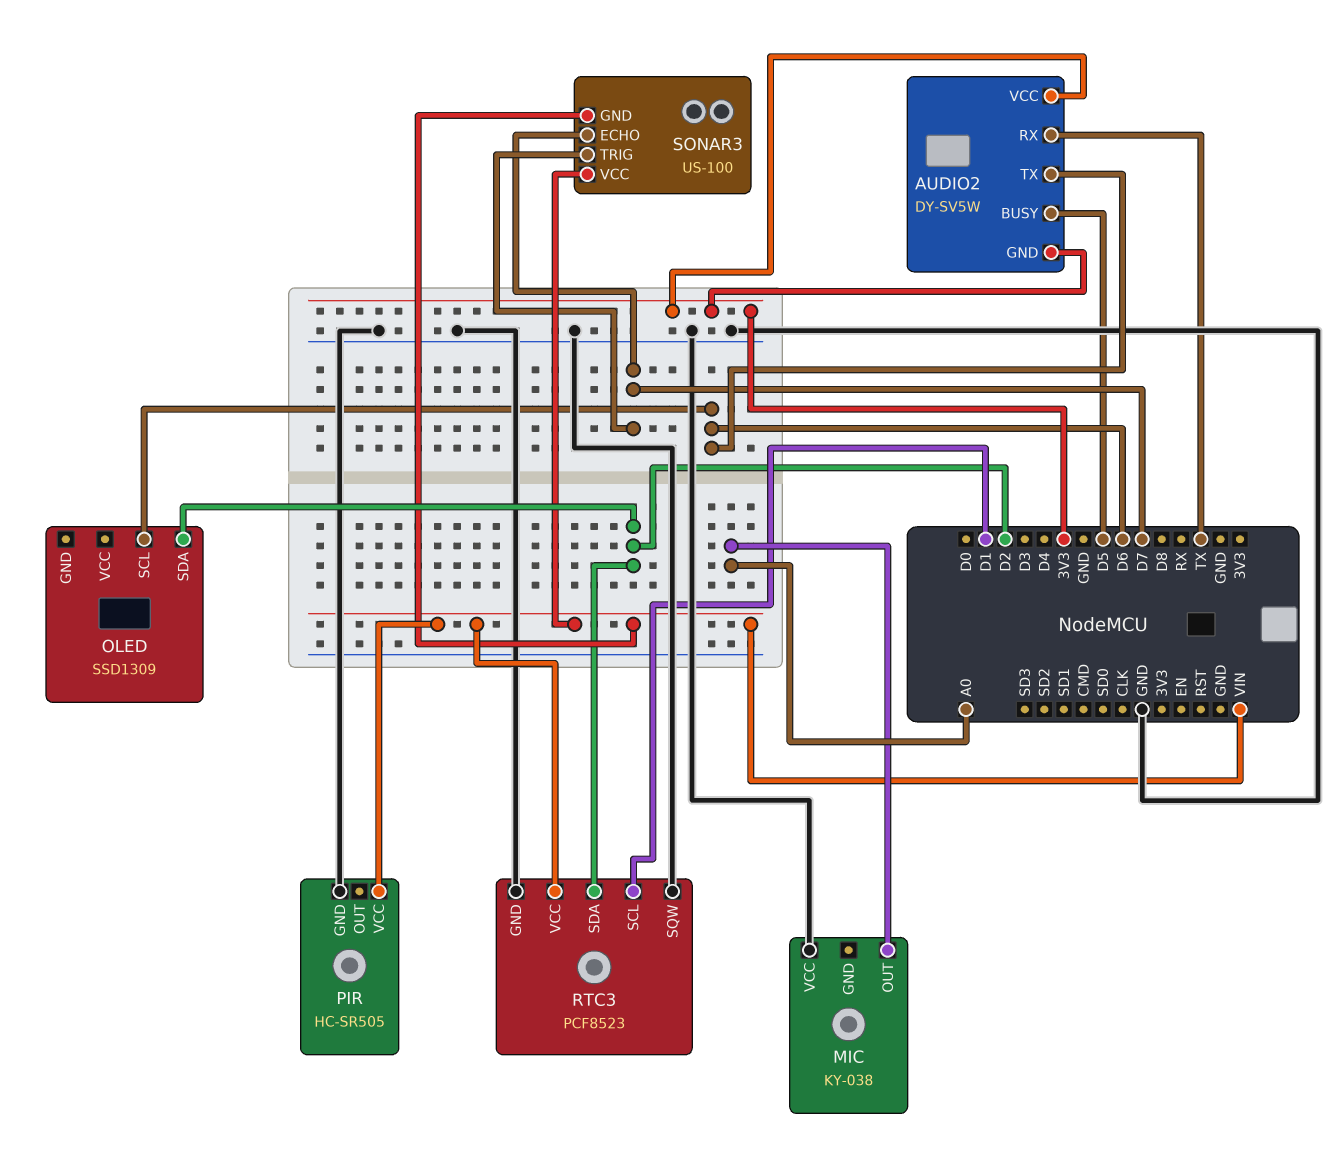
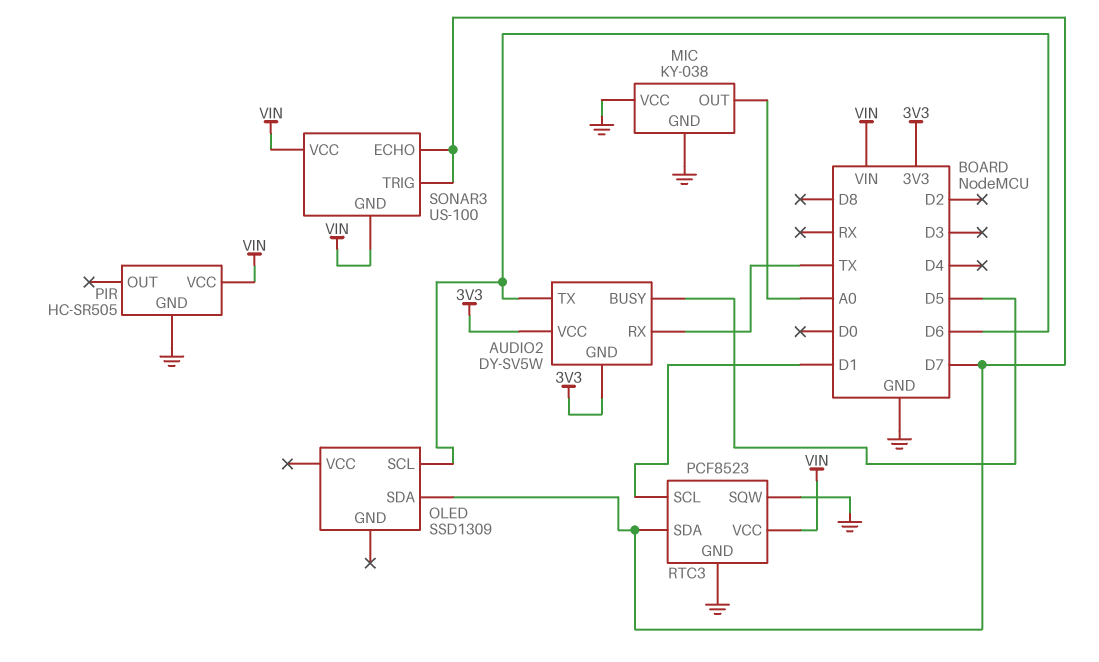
MIC pin GND: none -> GND
OLED pin SDA: D2 -> D7
RTC3 pin SDA: D2 -> D7

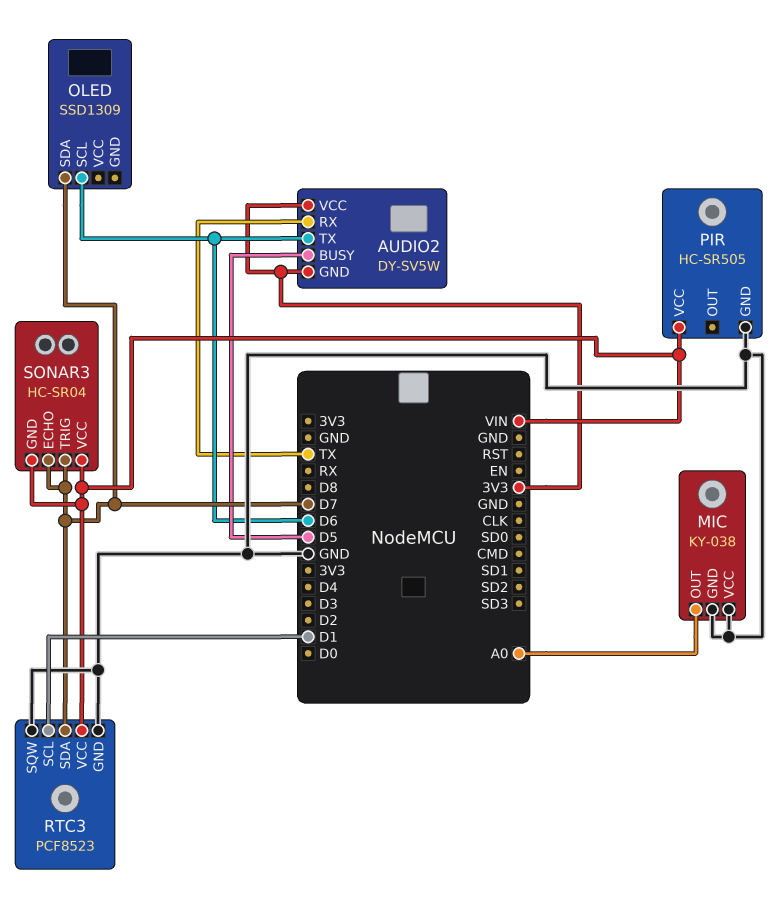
SONAR3: US-100 -> HC-SR04

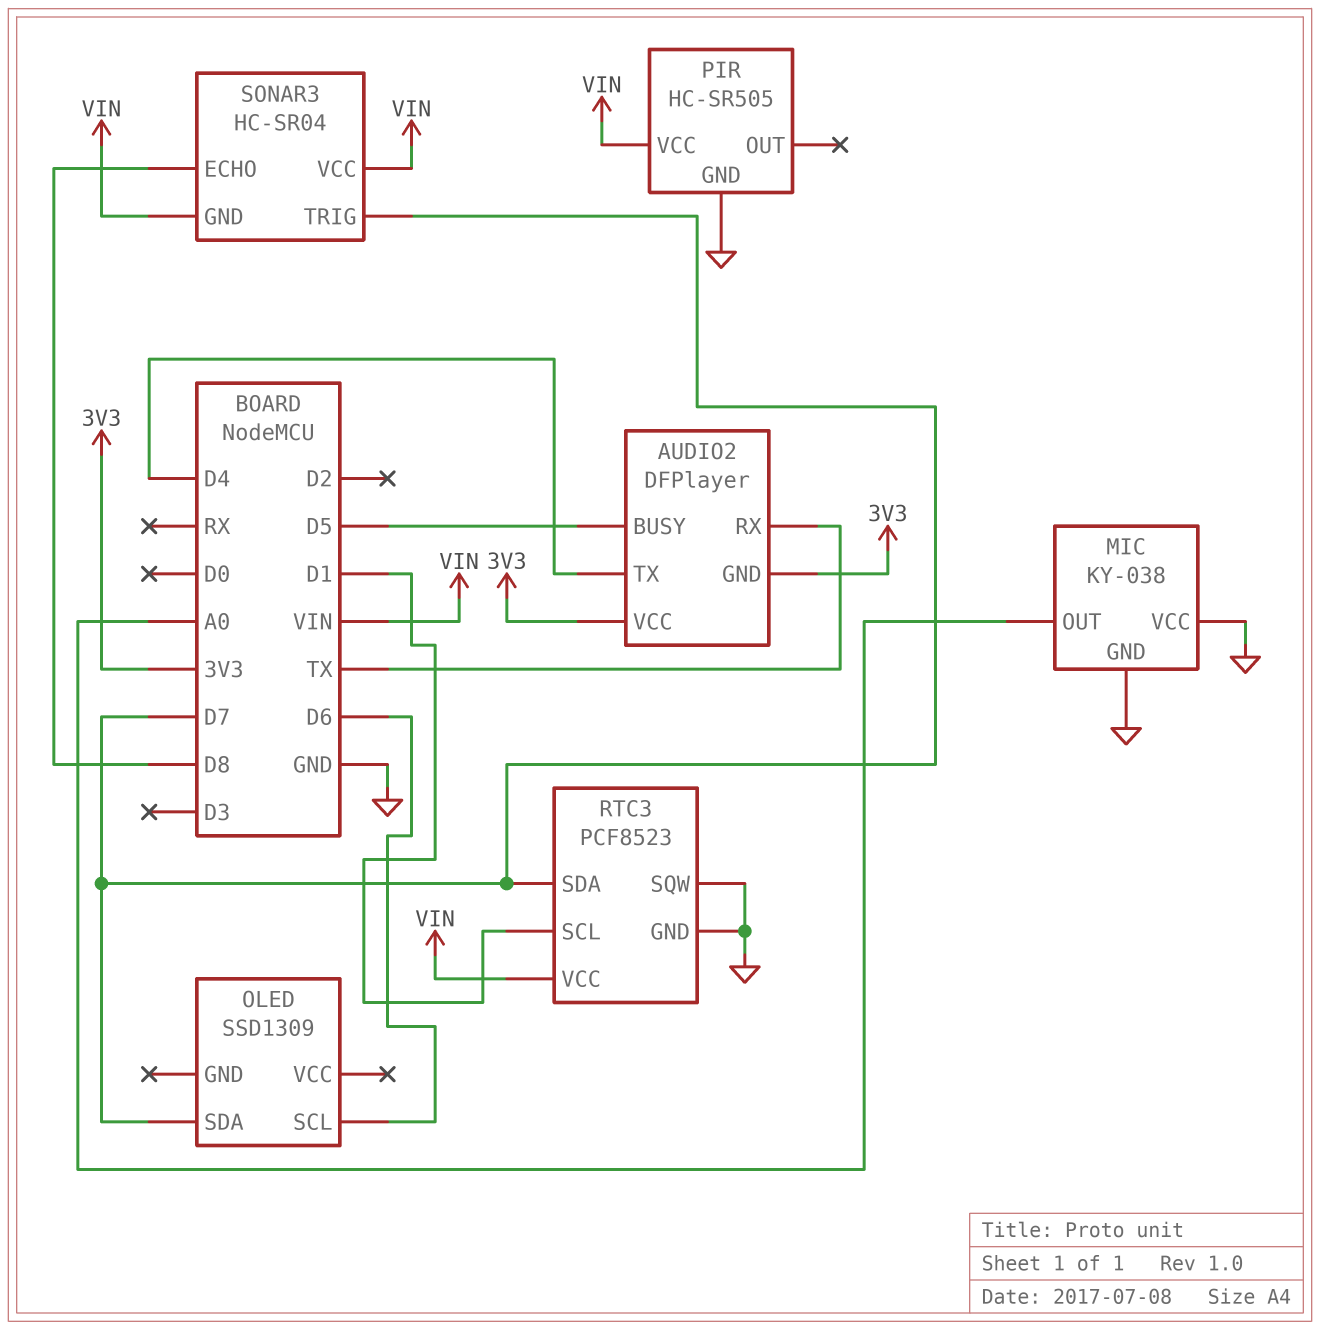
AUDIO2: DY-SV5W -> DFPlayer
AUDIO2 pin TX: D6 -> D4
SONAR3 pin ECHO: D7 -> D8

